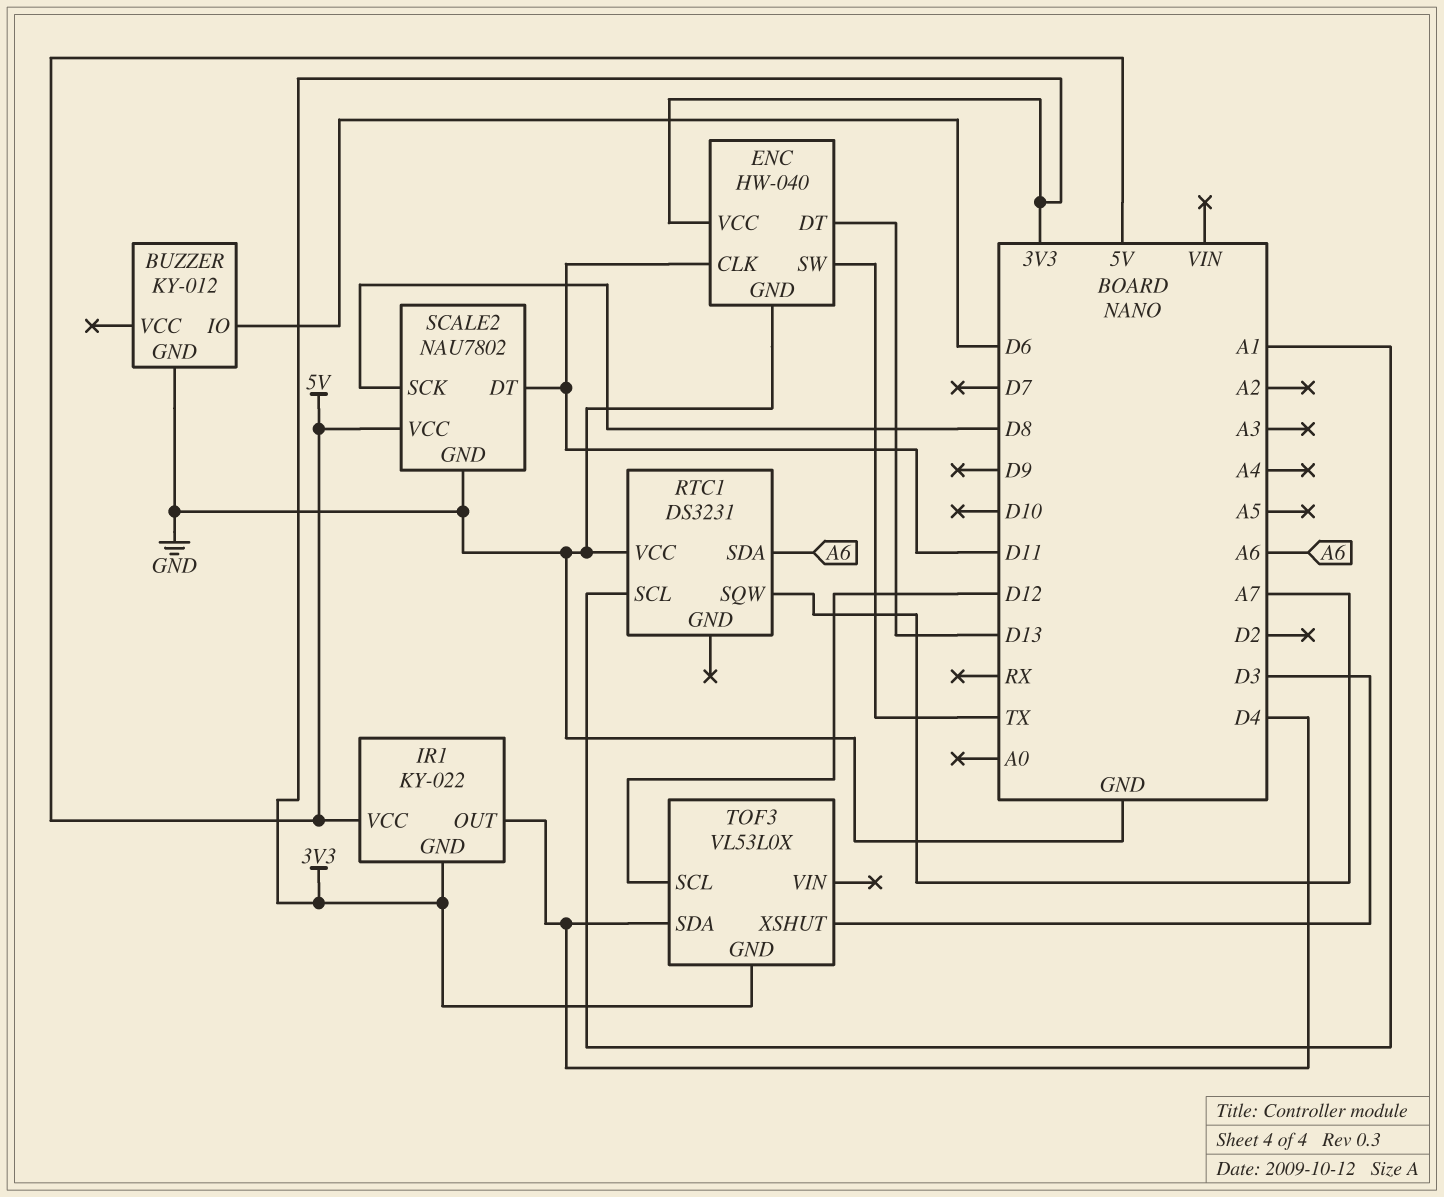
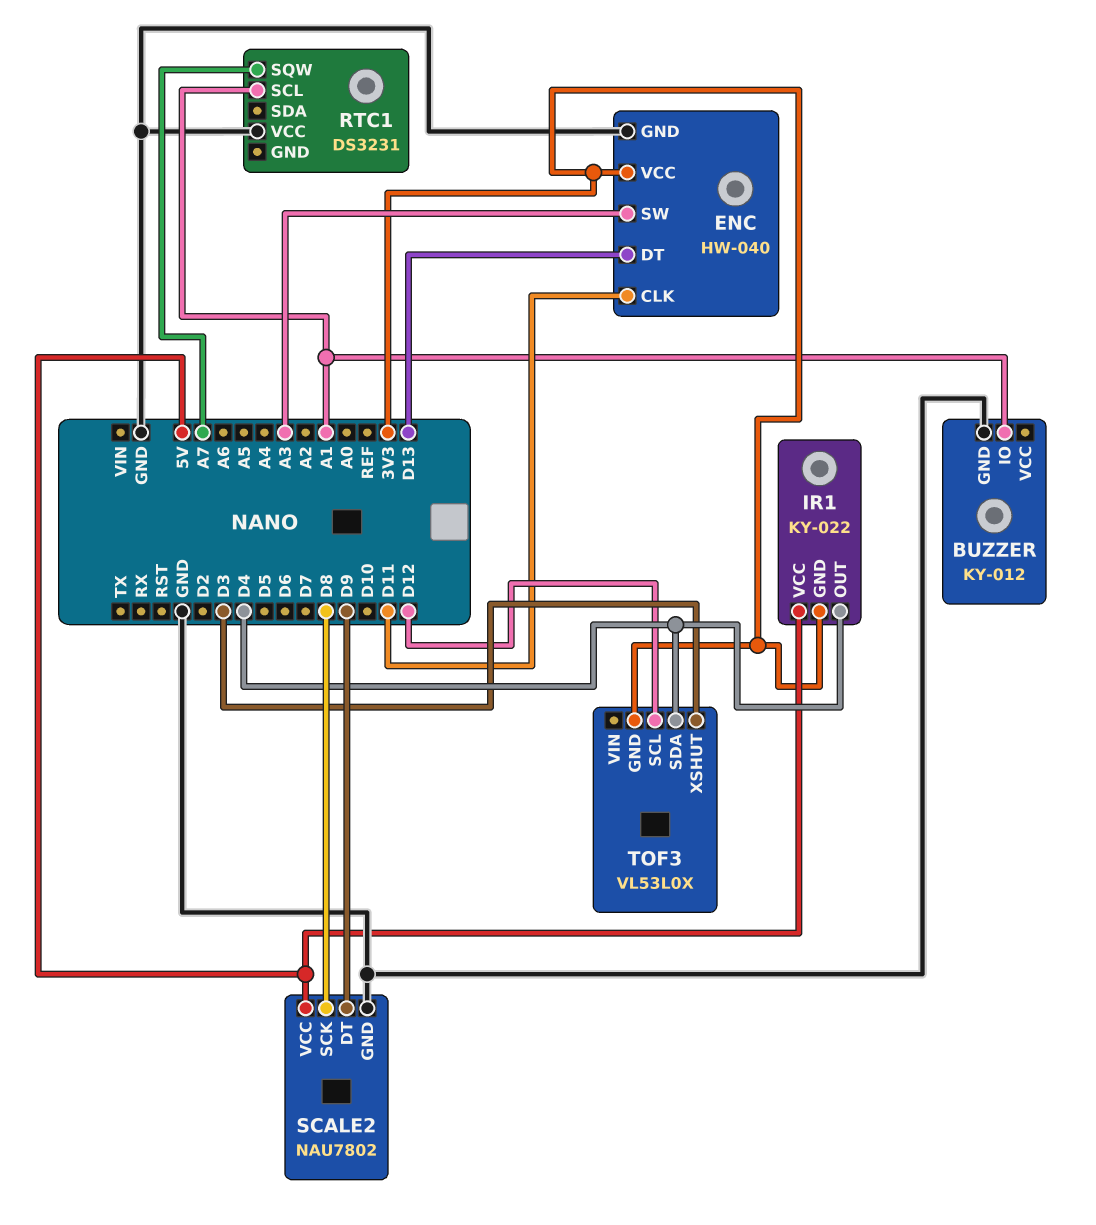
BUZZER pin IO: D6 -> A1
ENC pin SW: TX -> A3
RTC1 pin SDA: A6 -> none
SCALE2 pin DT: D11 -> D9

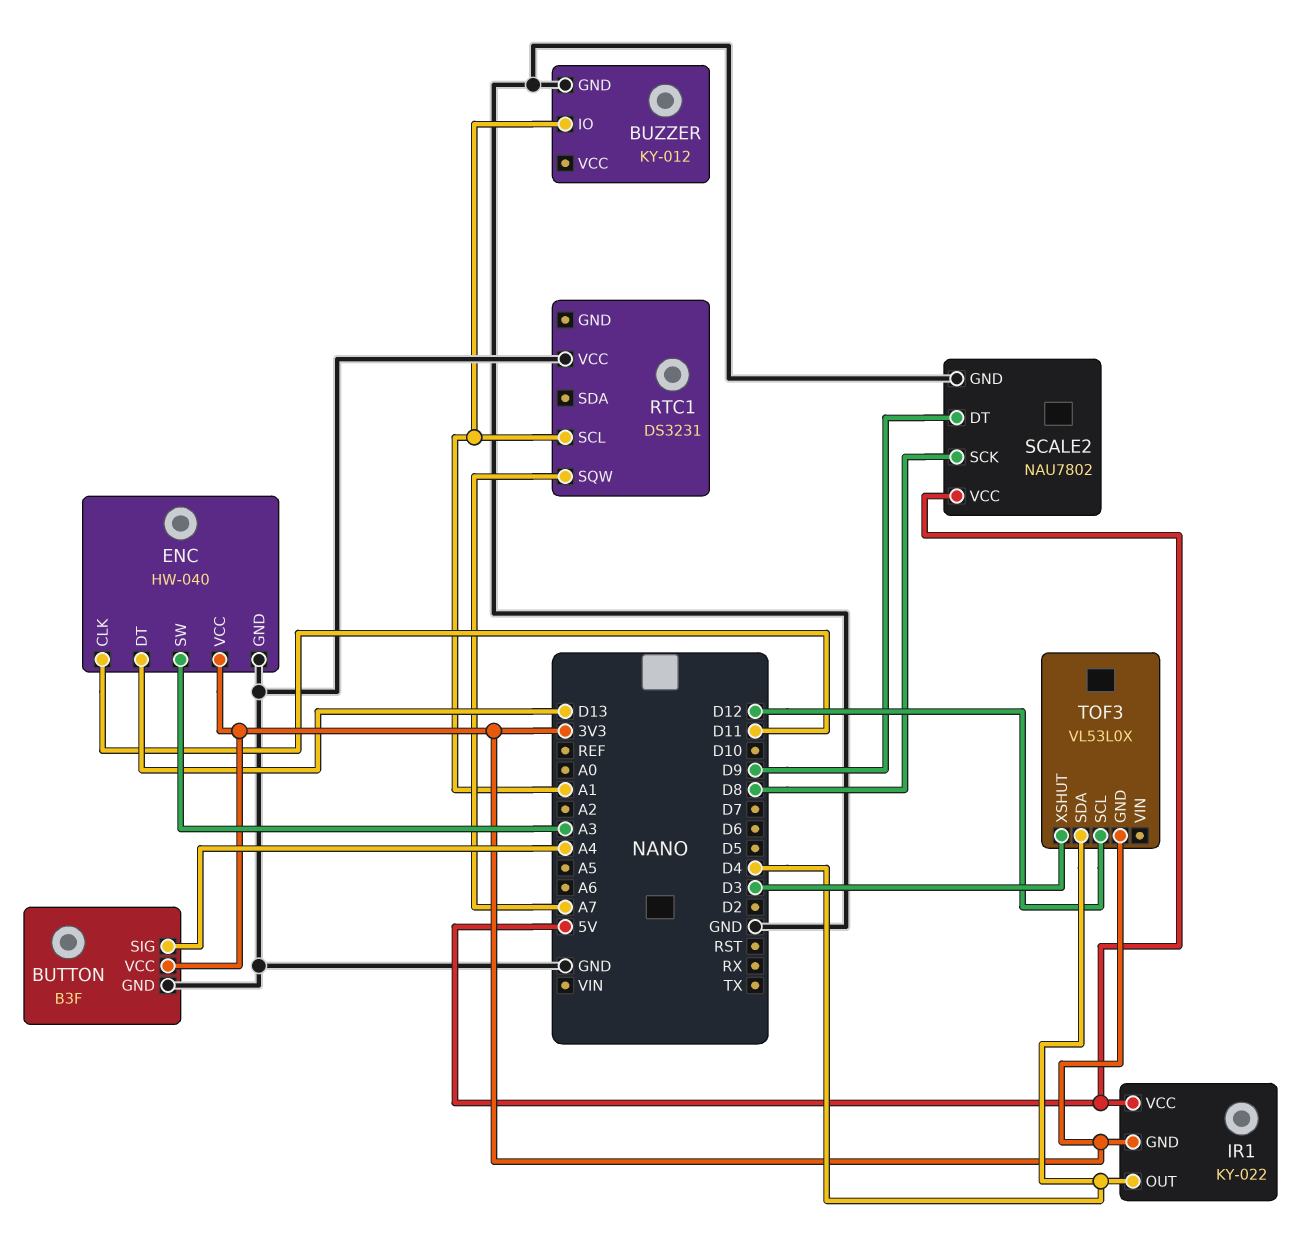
BUTTON: none -> B3F
BUTTON pin GND: none -> GND
BUTTON pin SIG: none -> A4
BUTTON pin VCC: none -> 3V3

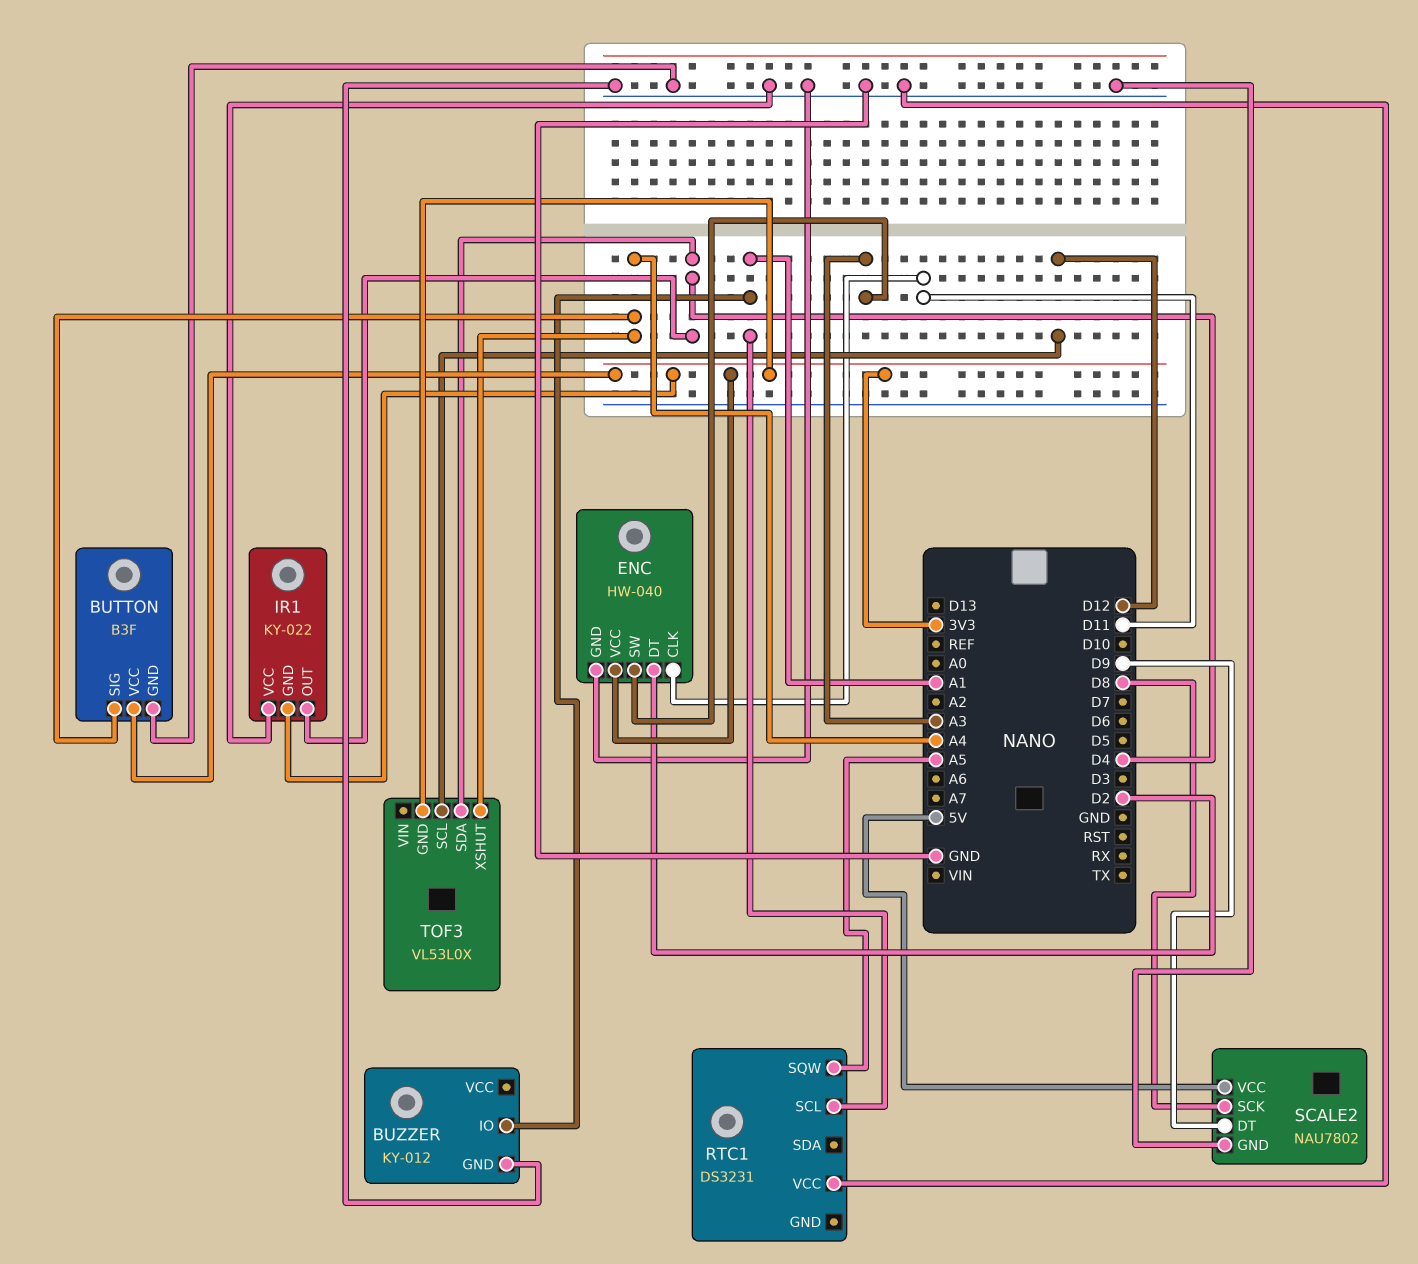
ENC pin DT: D13 -> D2
IR1 pin VCC: 5V -> GND
RTC1 pin SQW: A7 -> A5
TOF3 pin XSHUT: D3 -> A4

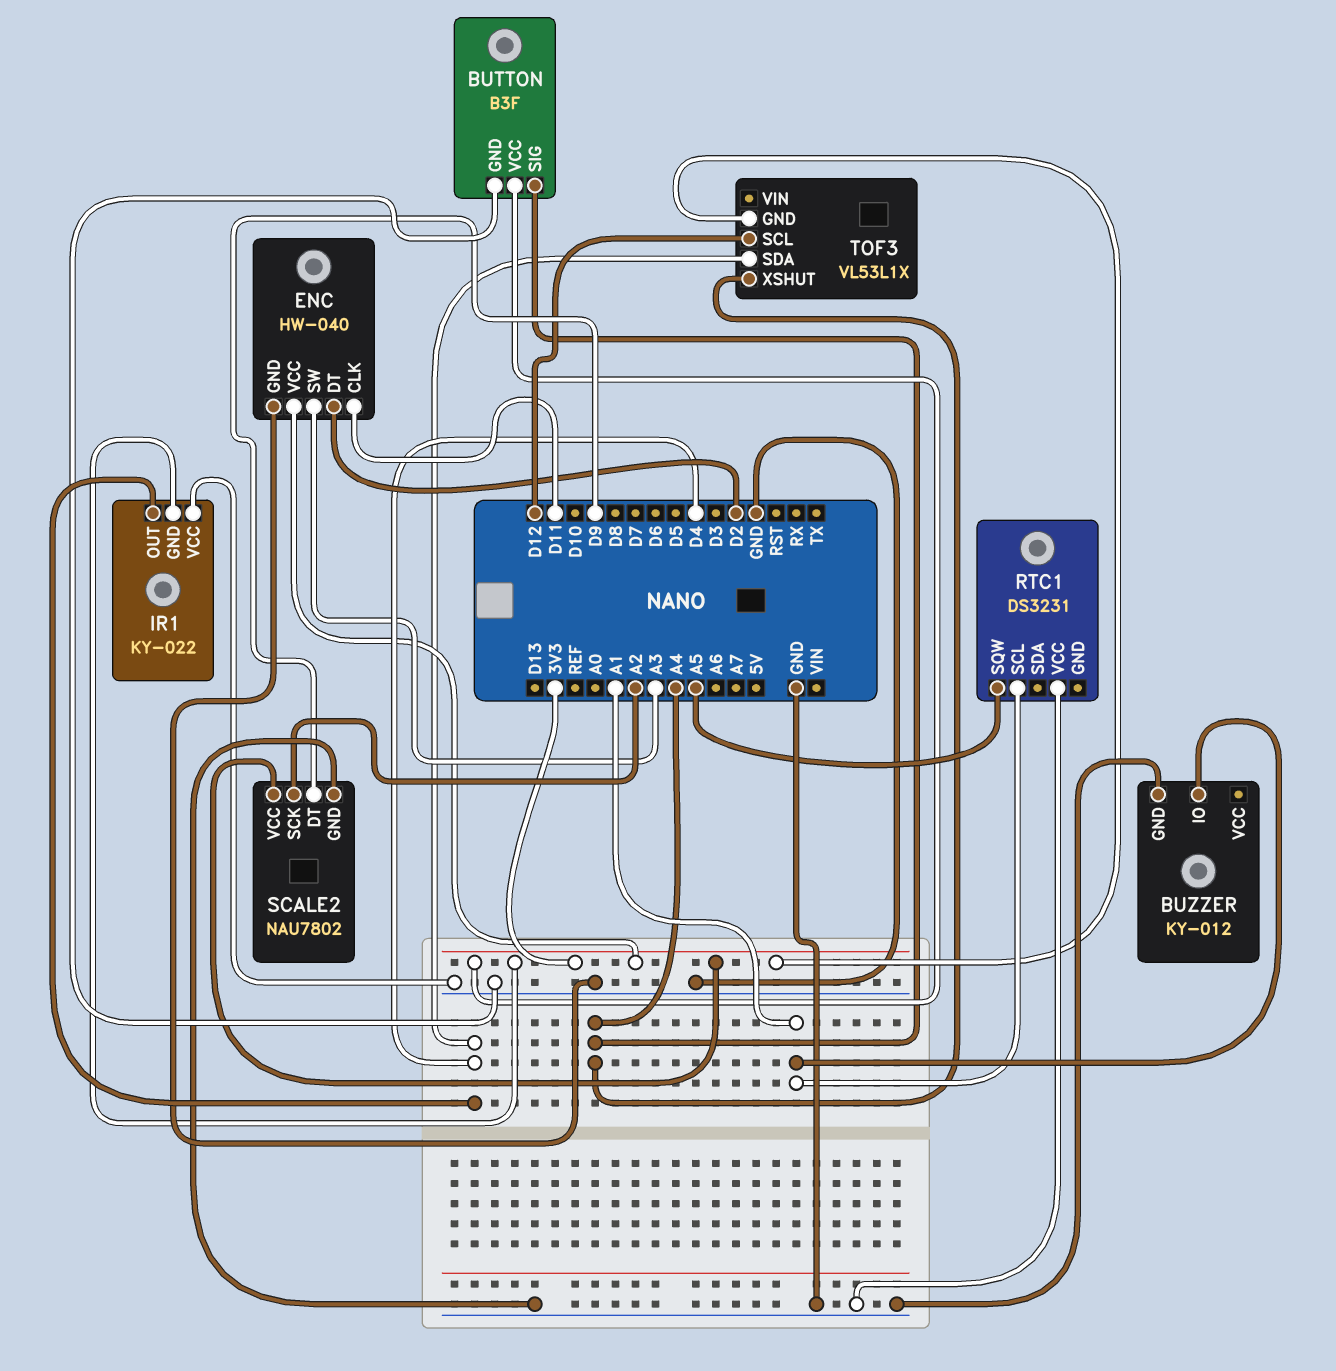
SCALE2 pin SCK: D8 -> A2
SCALE2 pin VCC: 5V -> 3V3
TOF3: VL53L0X -> VL53L1X

